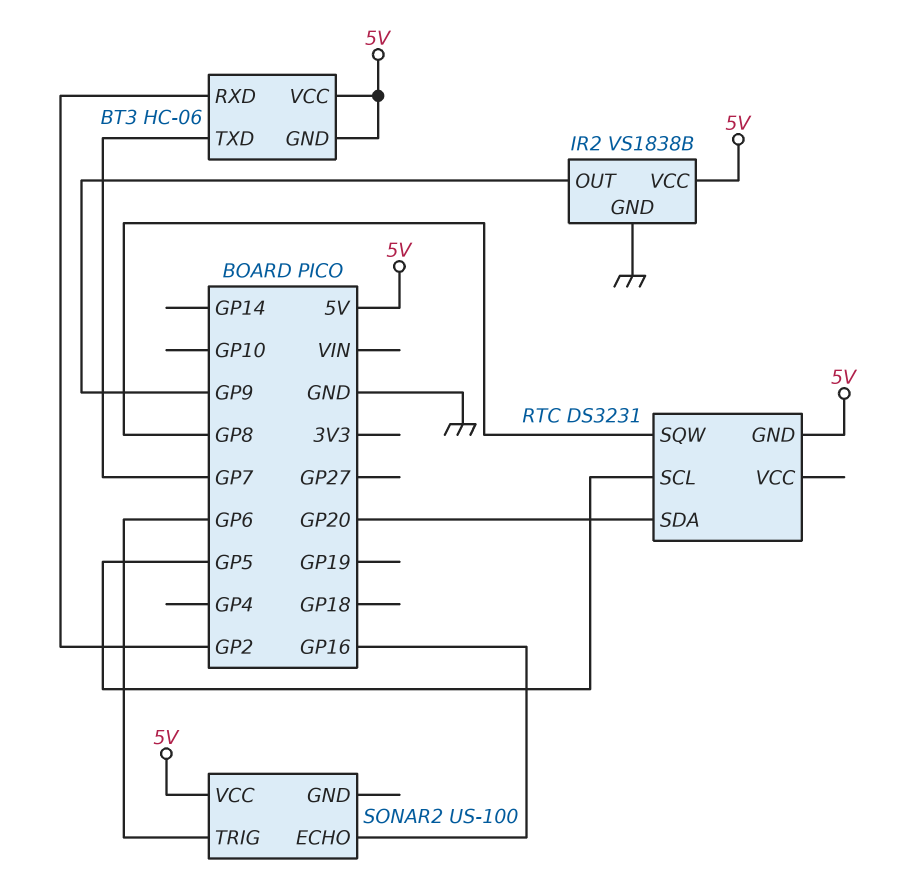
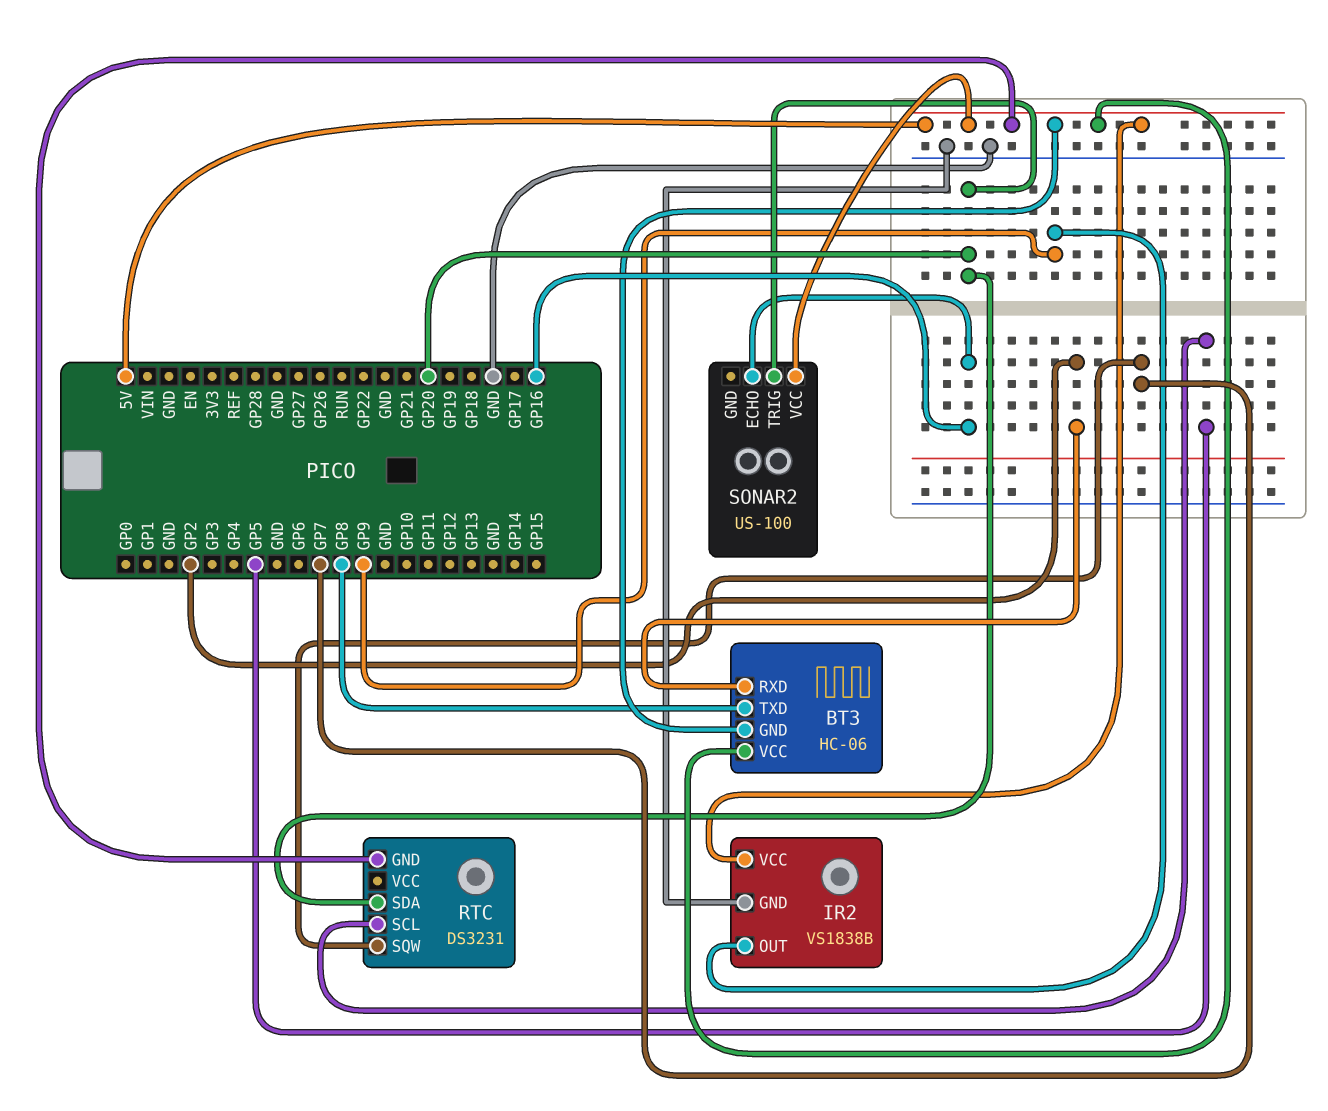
BT3 pin TXD: GP7 -> GP8
RTC pin SQW: GP8 -> GP7
SONAR2 pin TRIG: GP6 -> GP20

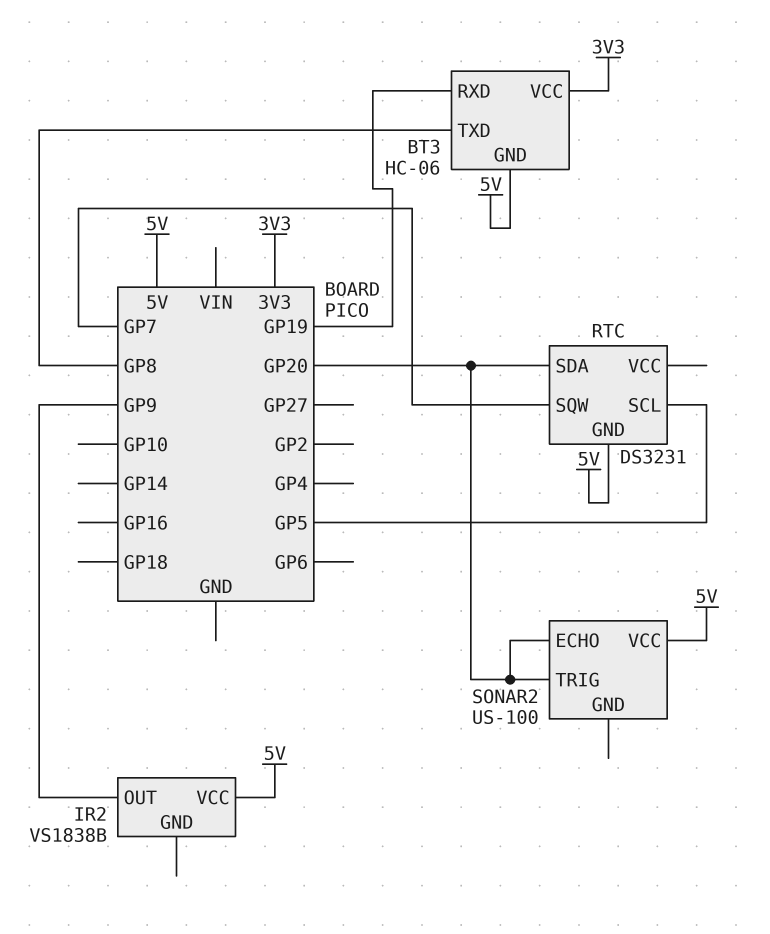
BT3 pin RXD: GP2 -> GP19
BT3 pin VCC: 5V -> 3V3
IR2 pin GND: GND -> none
SONAR2 pin ECHO: GP16 -> GP20

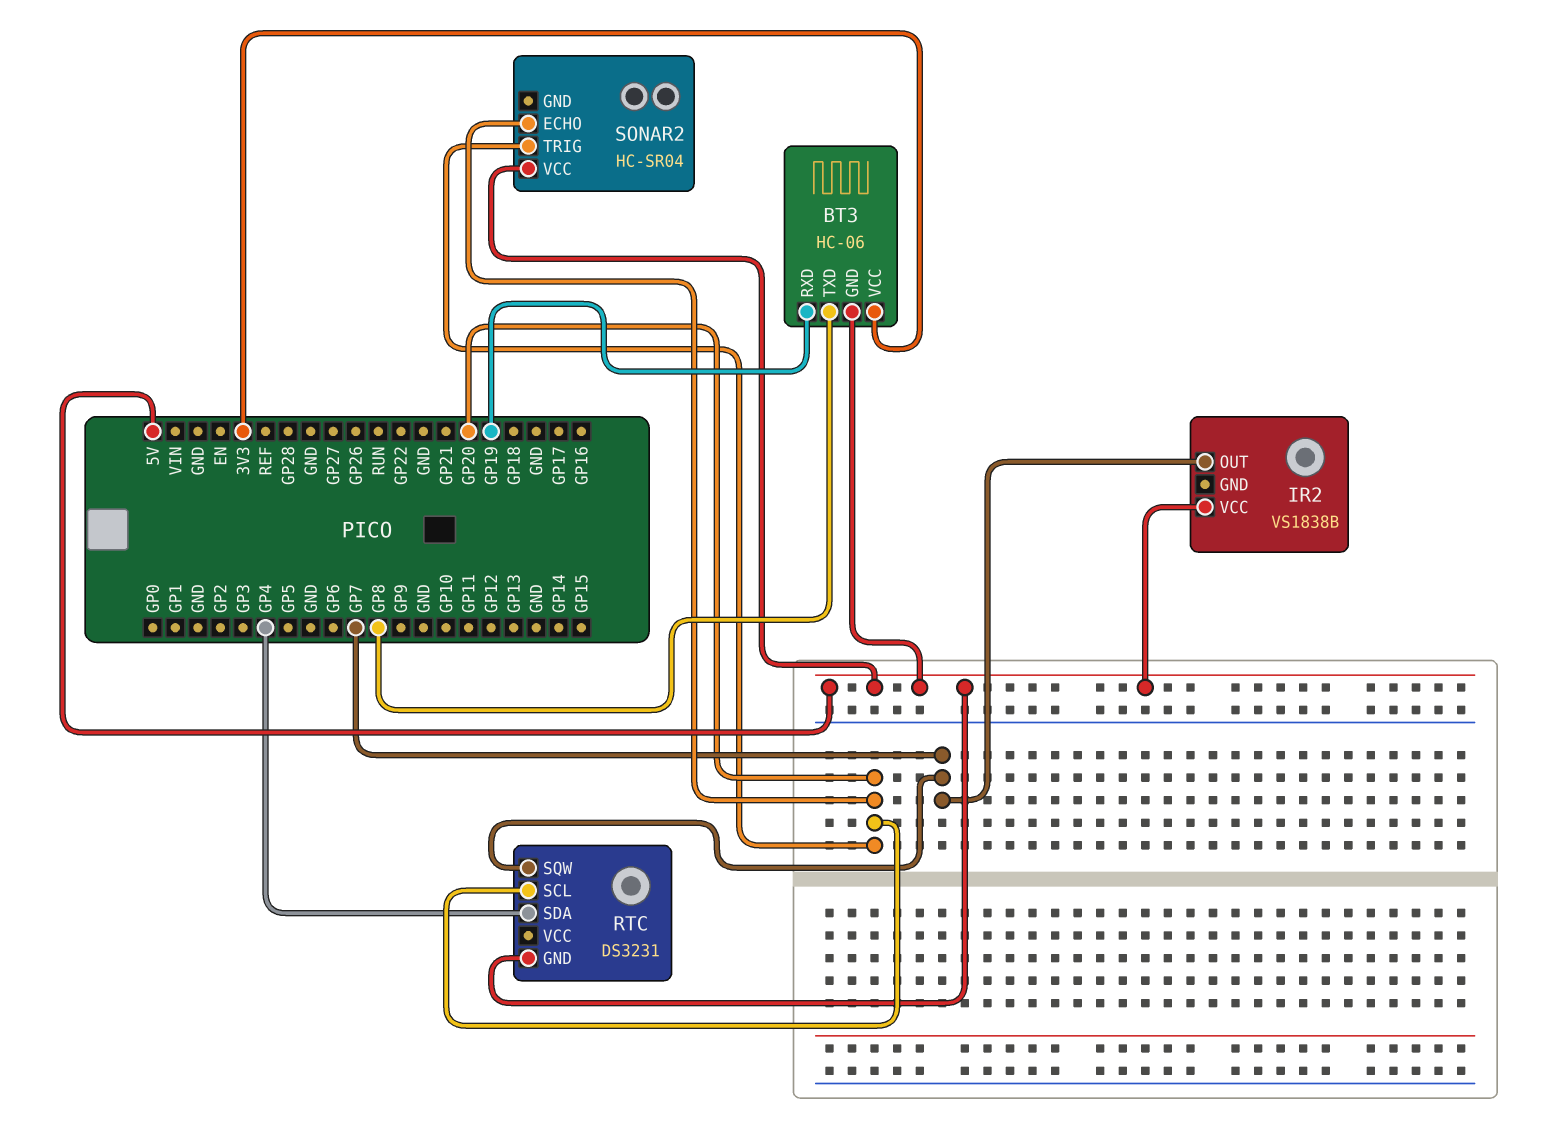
IR2 pin OUT: GP9 -> GP7
RTC pin SCL: GP5 -> GP20
RTC pin SDA: GP20 -> GP4
SONAR2: US-100 -> HC-SR04

